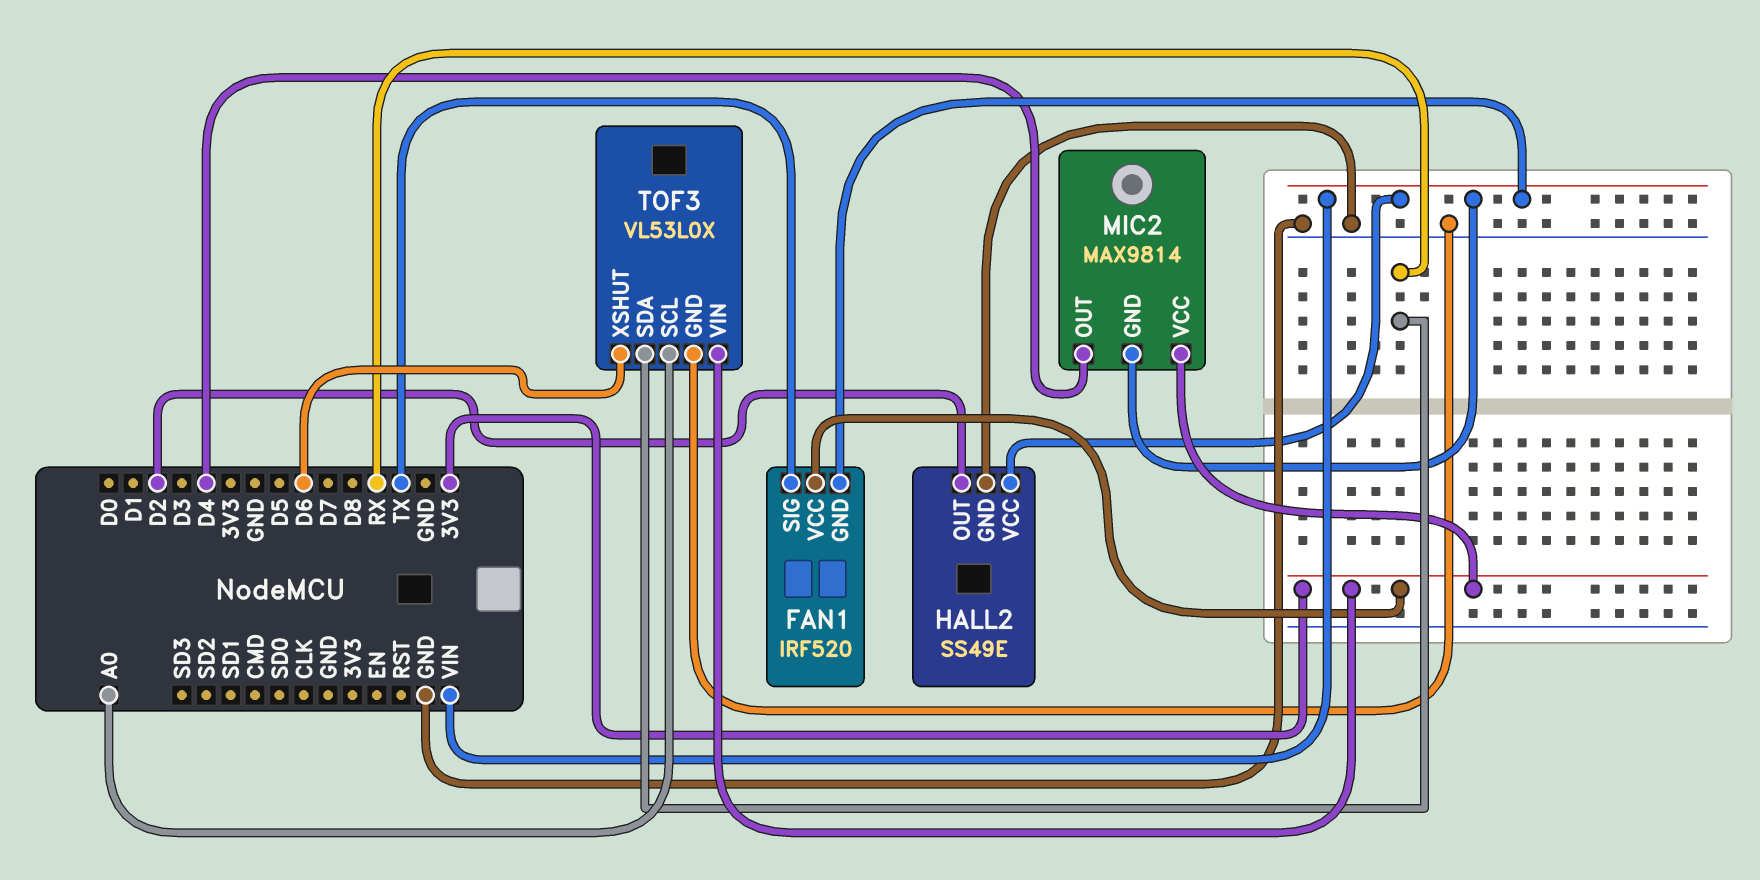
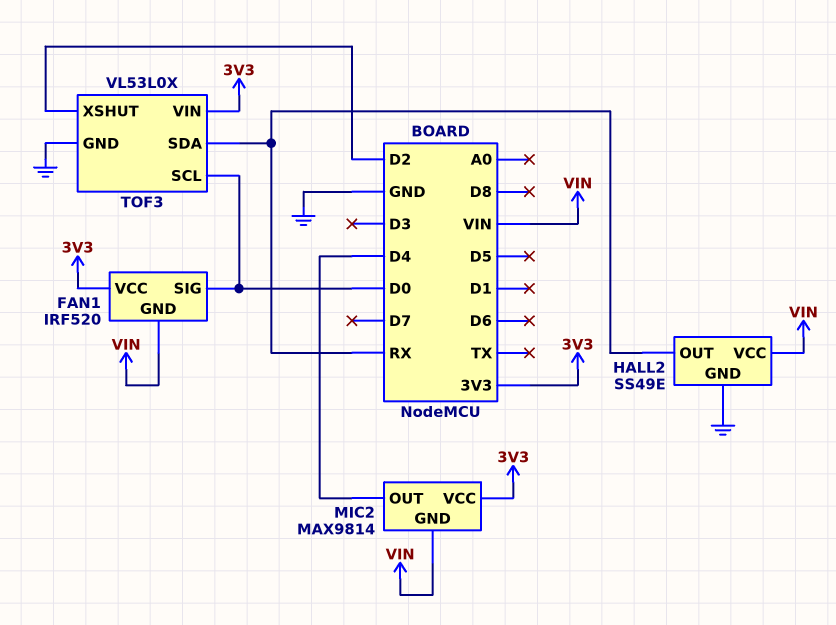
FAN1 pin SIG: TX -> D0
HALL2 pin OUT: D2 -> RX
TOF3 pin SCL: A0 -> D0
TOF3 pin XSHUT: D6 -> D2

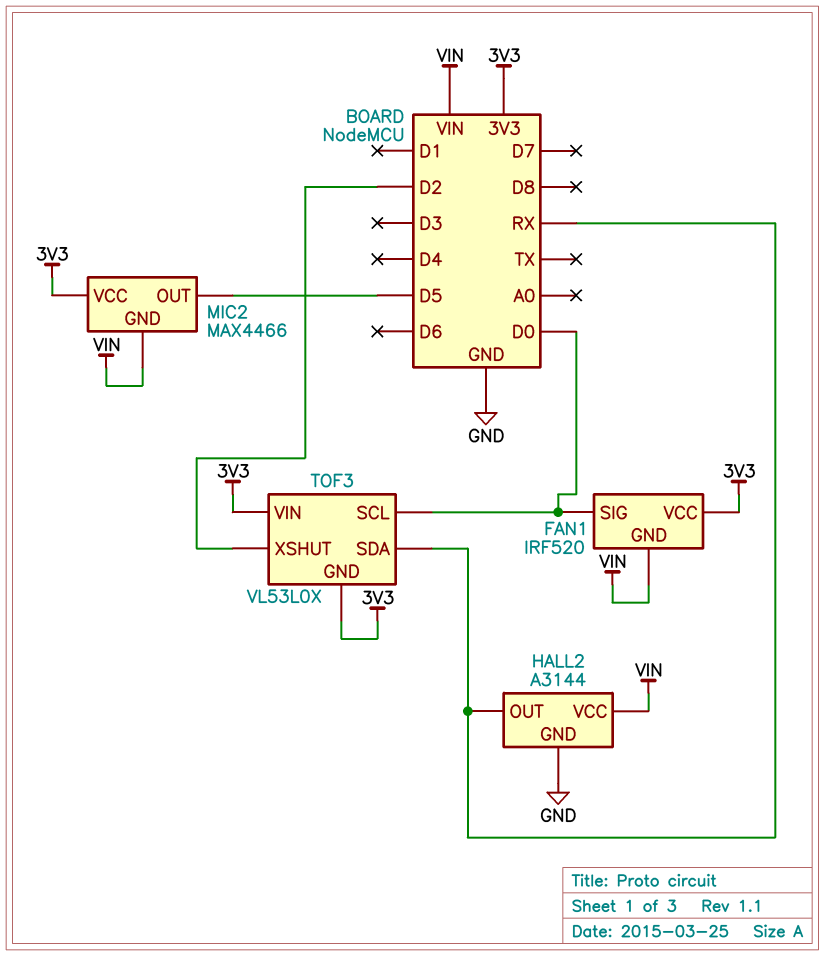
HALL2: SS49E -> A3144
MIC2: MAX9814 -> MAX4466
MIC2 pin OUT: D4 -> D5
TOF3 pin GND: GND -> 3V3

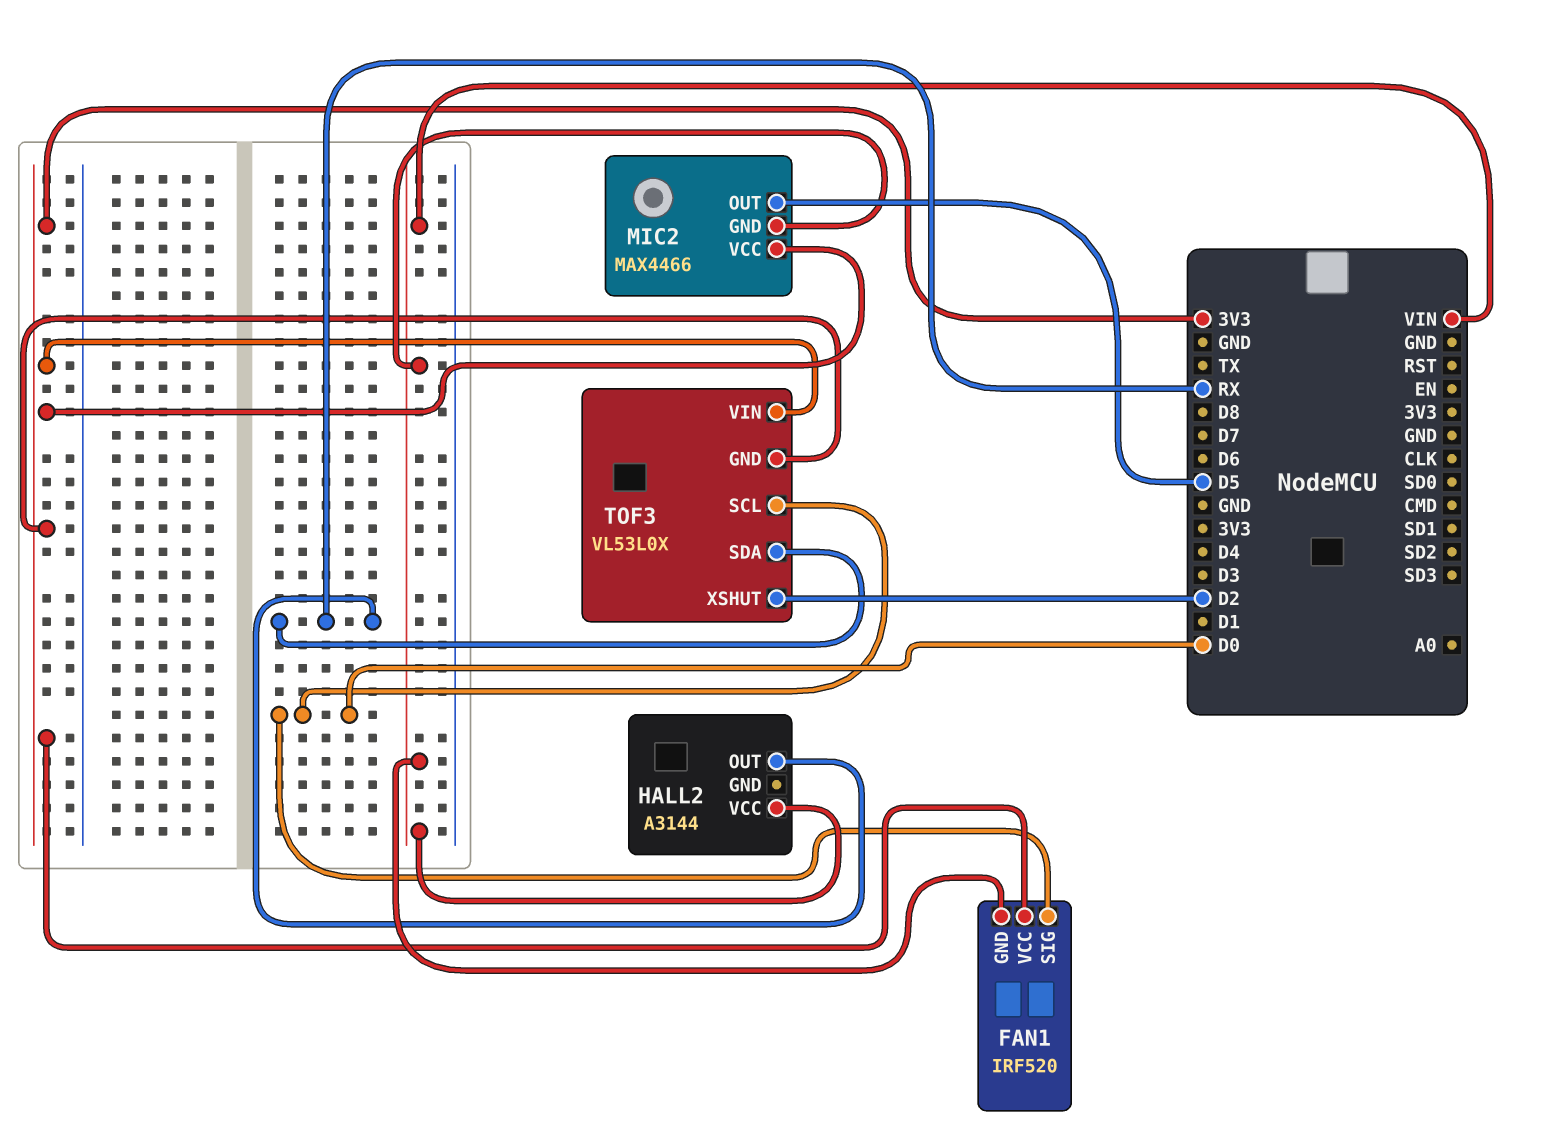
HALL2 pin GND: GND -> none

